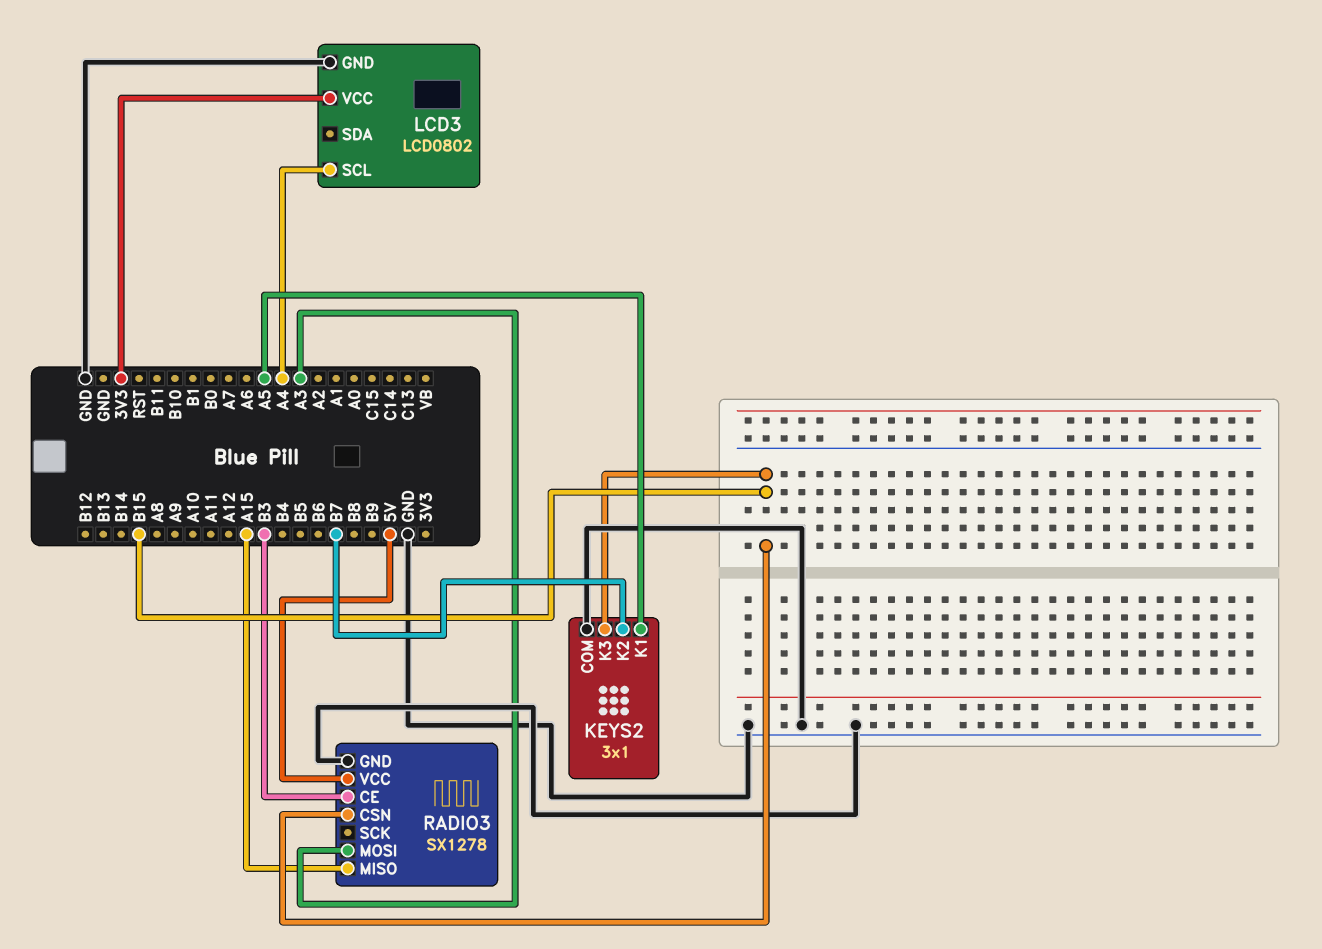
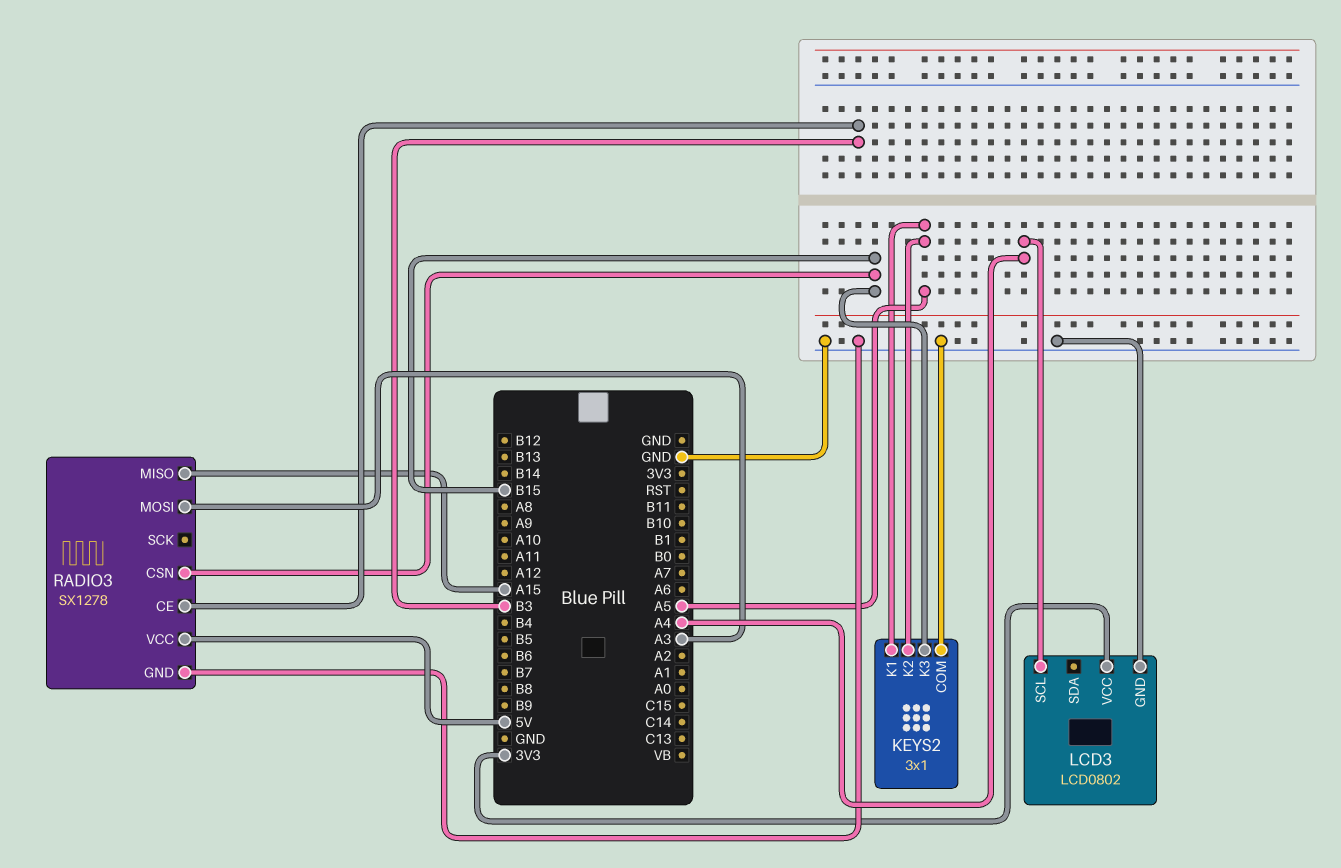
KEYS2 pin K2: B7 -> A5

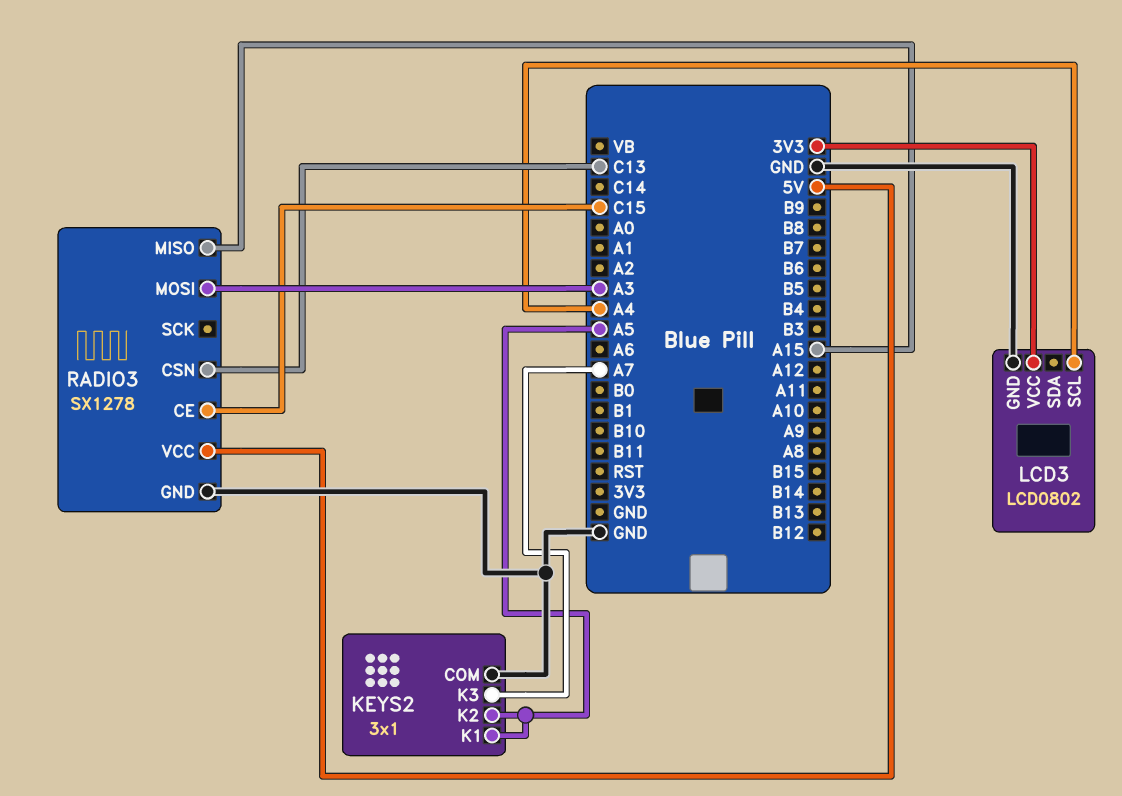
KEYS2 pin K3: B15 -> A7
RADIO3 pin CE: B3 -> C15
RADIO3 pin CSN: B15 -> C13

